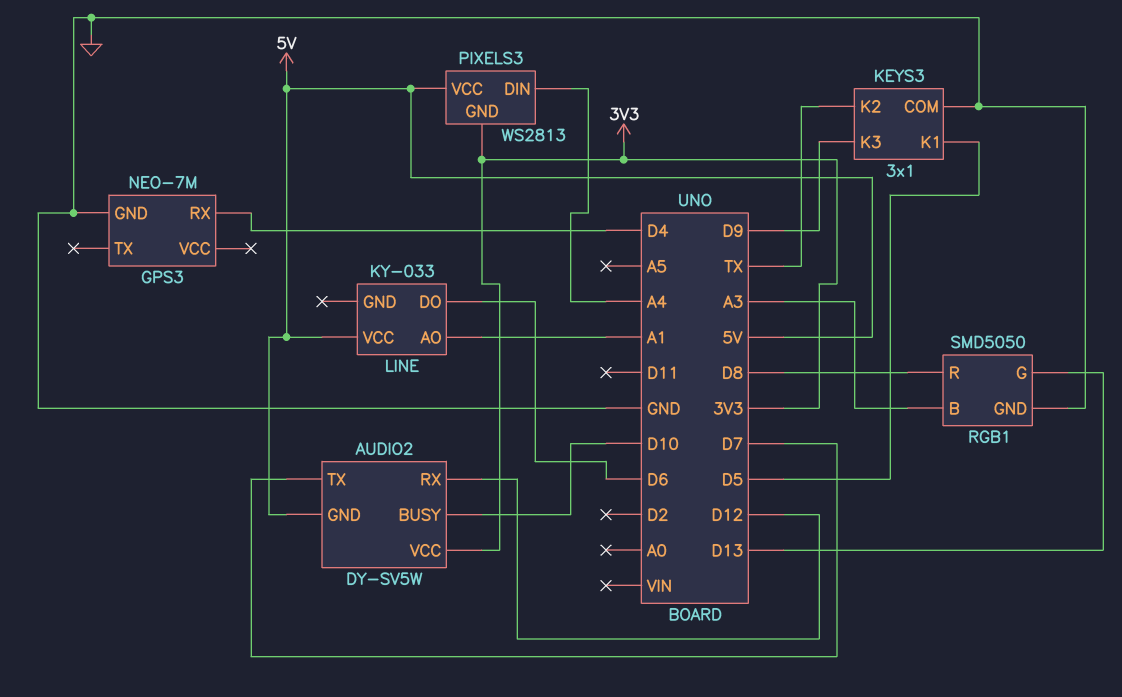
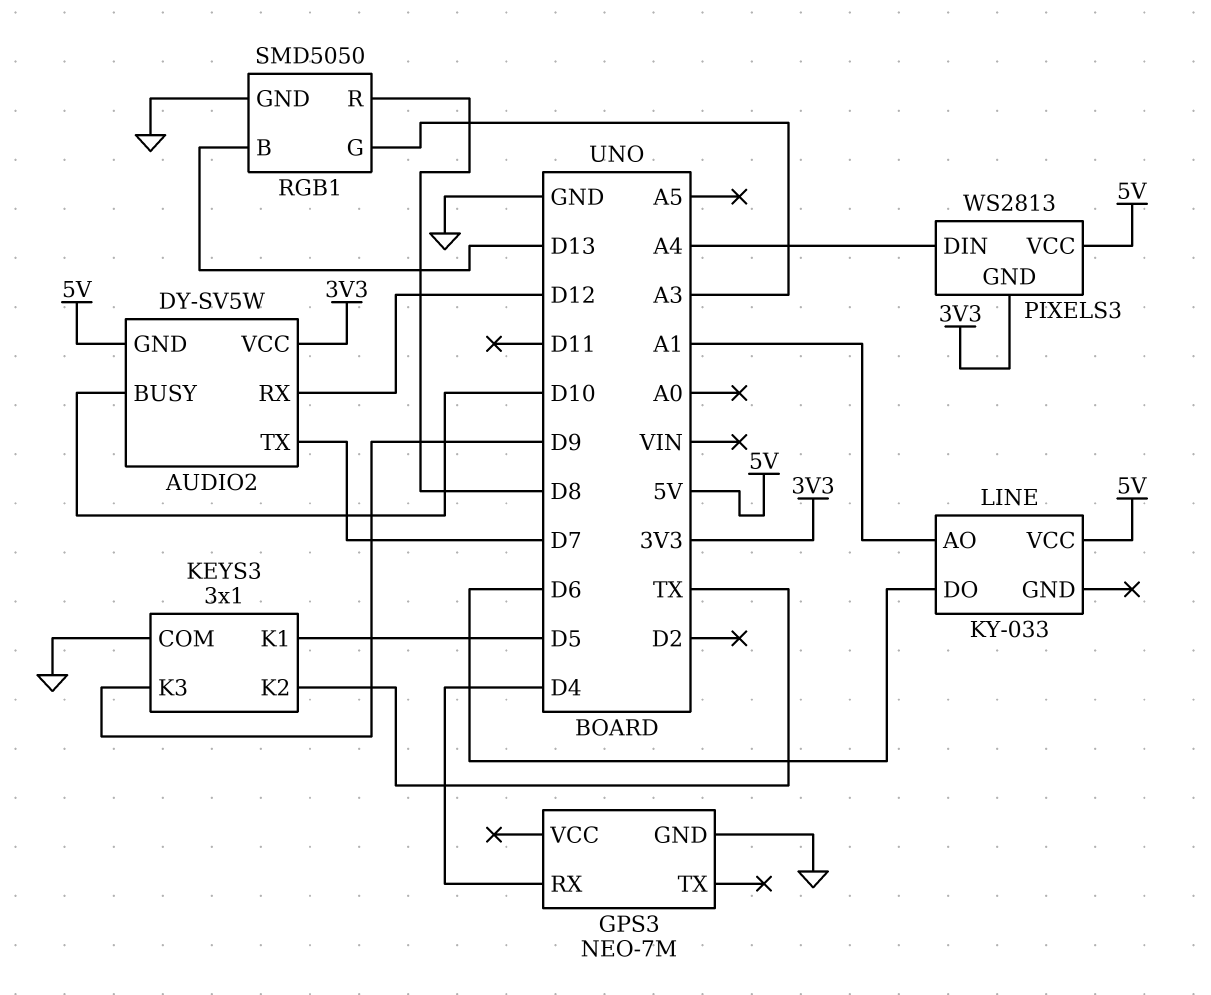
RGB1 pin B: A3 -> D13
RGB1 pin G: D13 -> A3

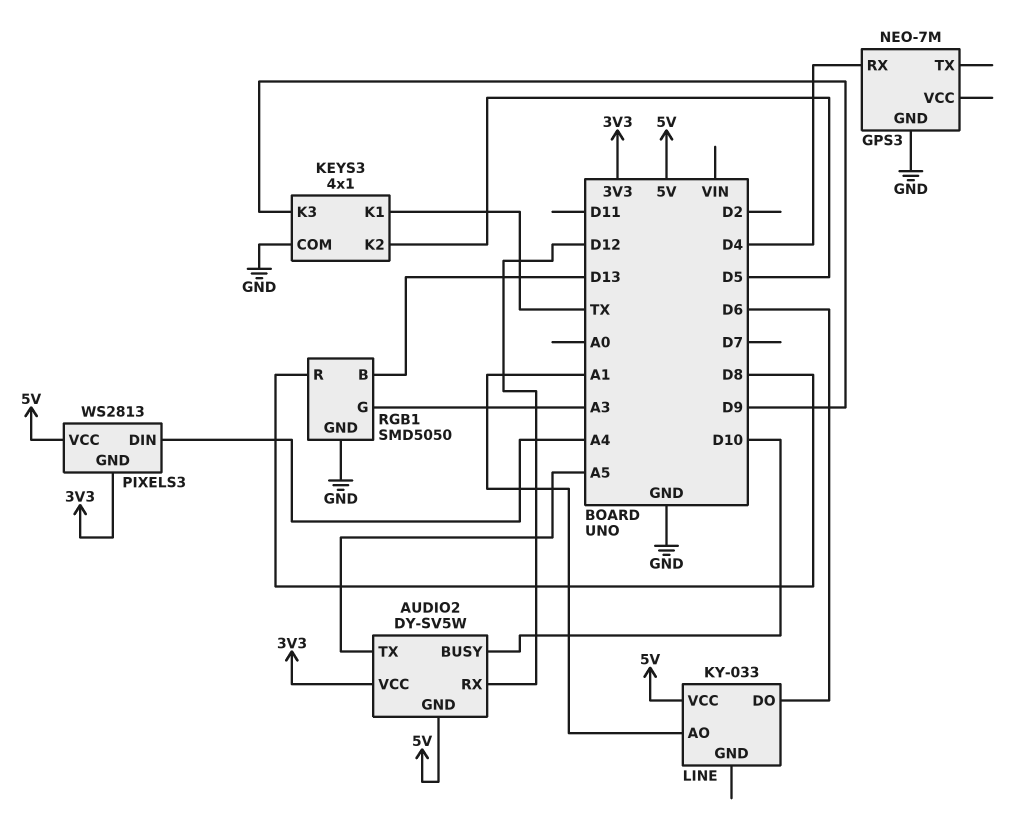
AUDIO2 pin TX: D7 -> A5
KEYS3: 3x1 -> 4x1
KEYS3 pin K1: D5 -> TX
KEYS3 pin K2: TX -> D5

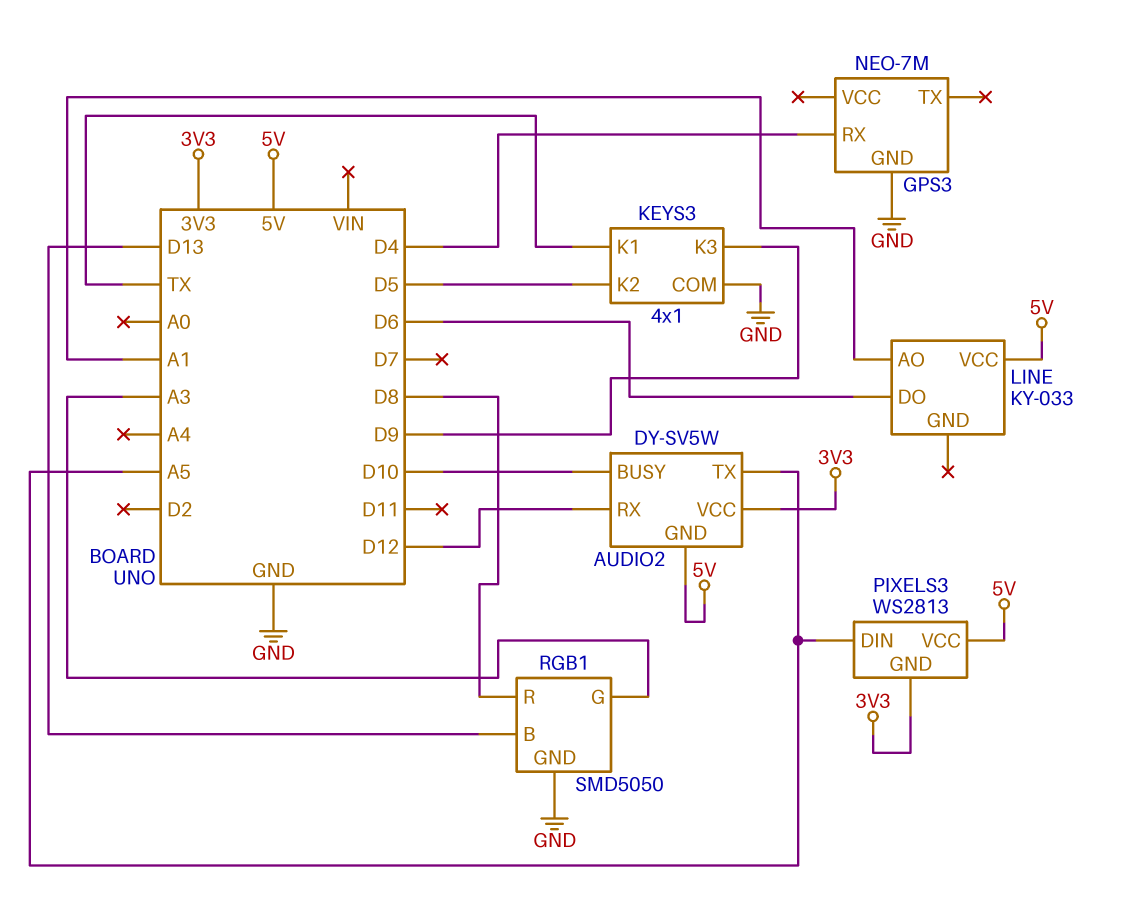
PIXELS3 pin DIN: A4 -> A5

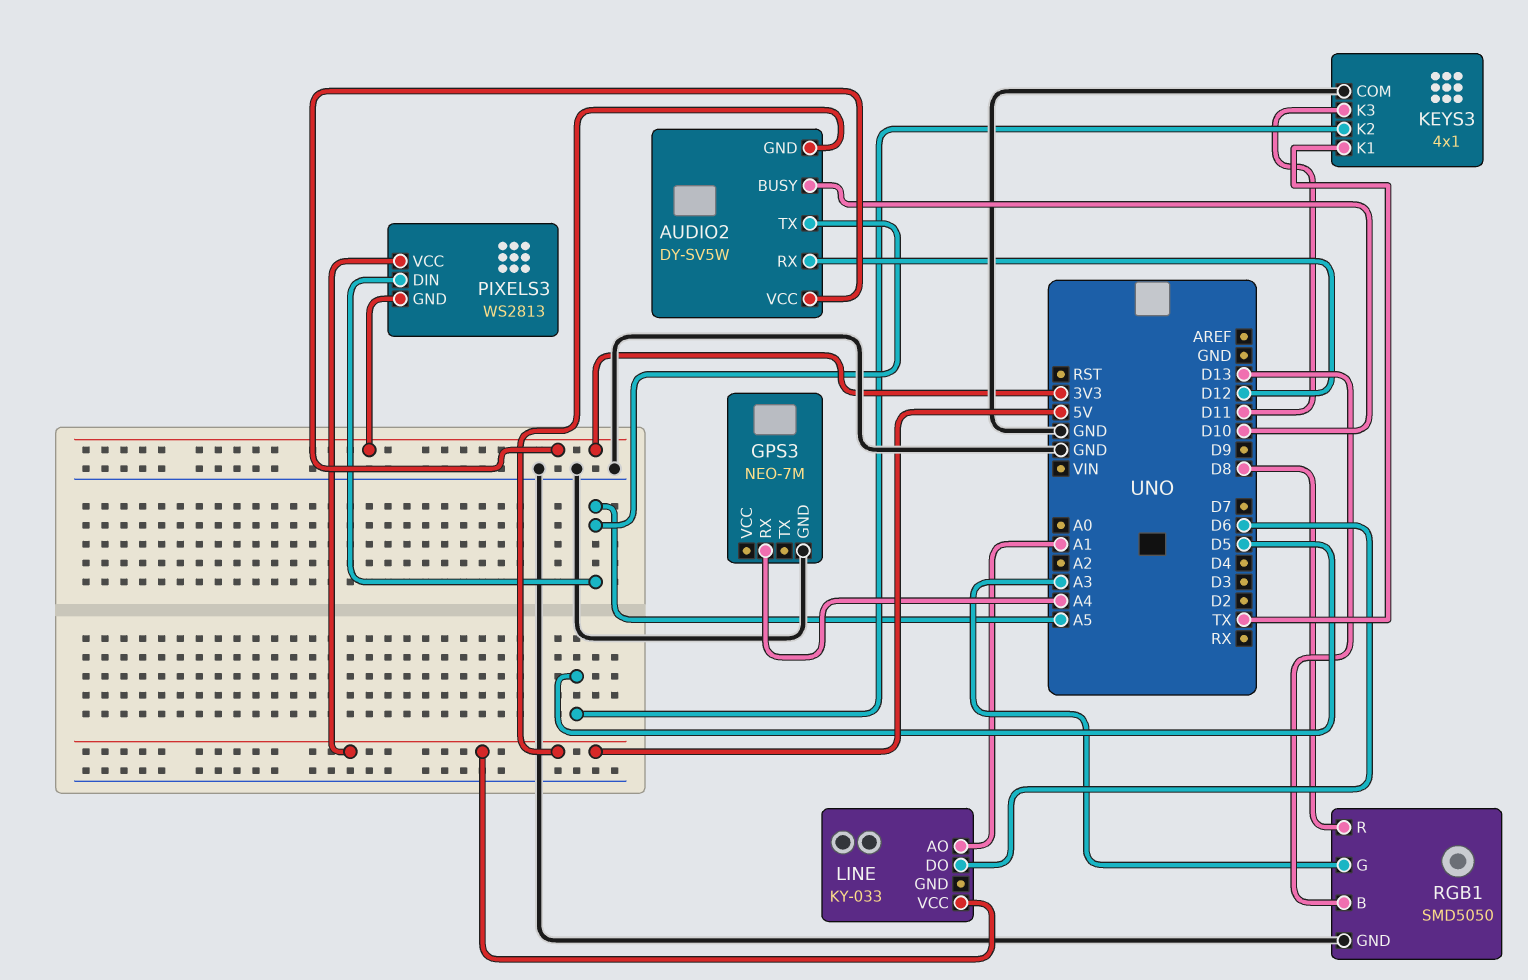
GPS3 pin RX: D4 -> A4
KEYS3 pin K3: D9 -> D11

